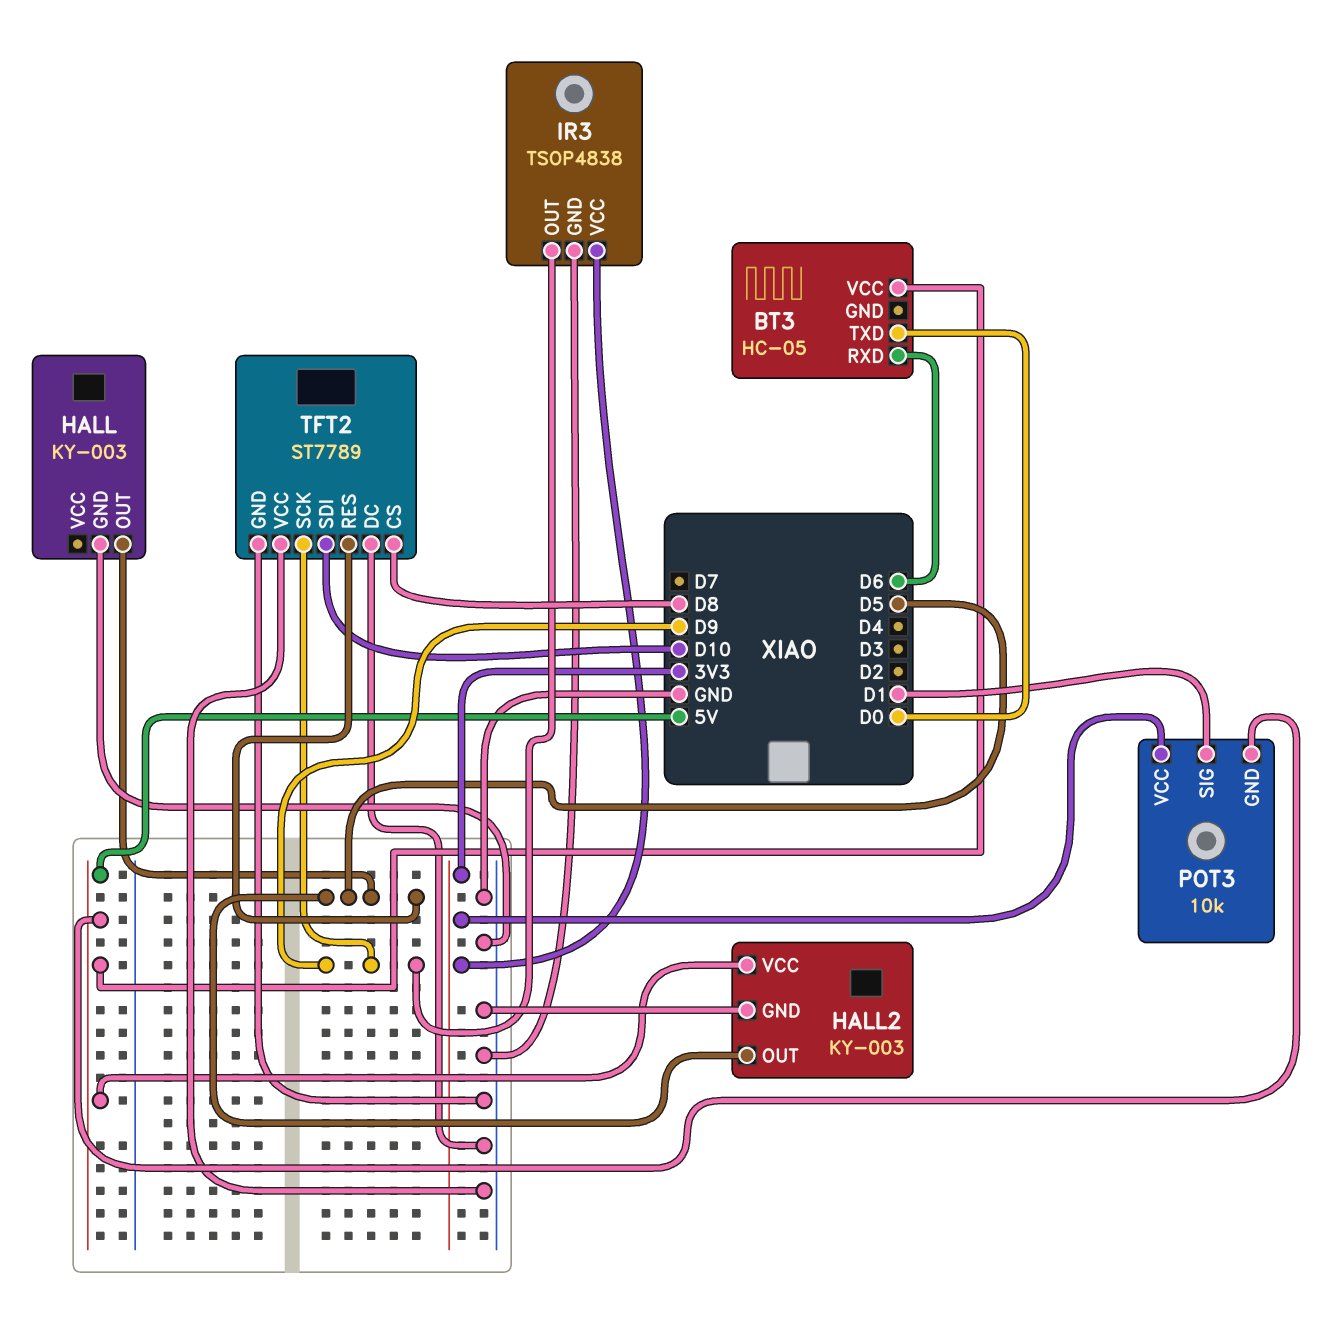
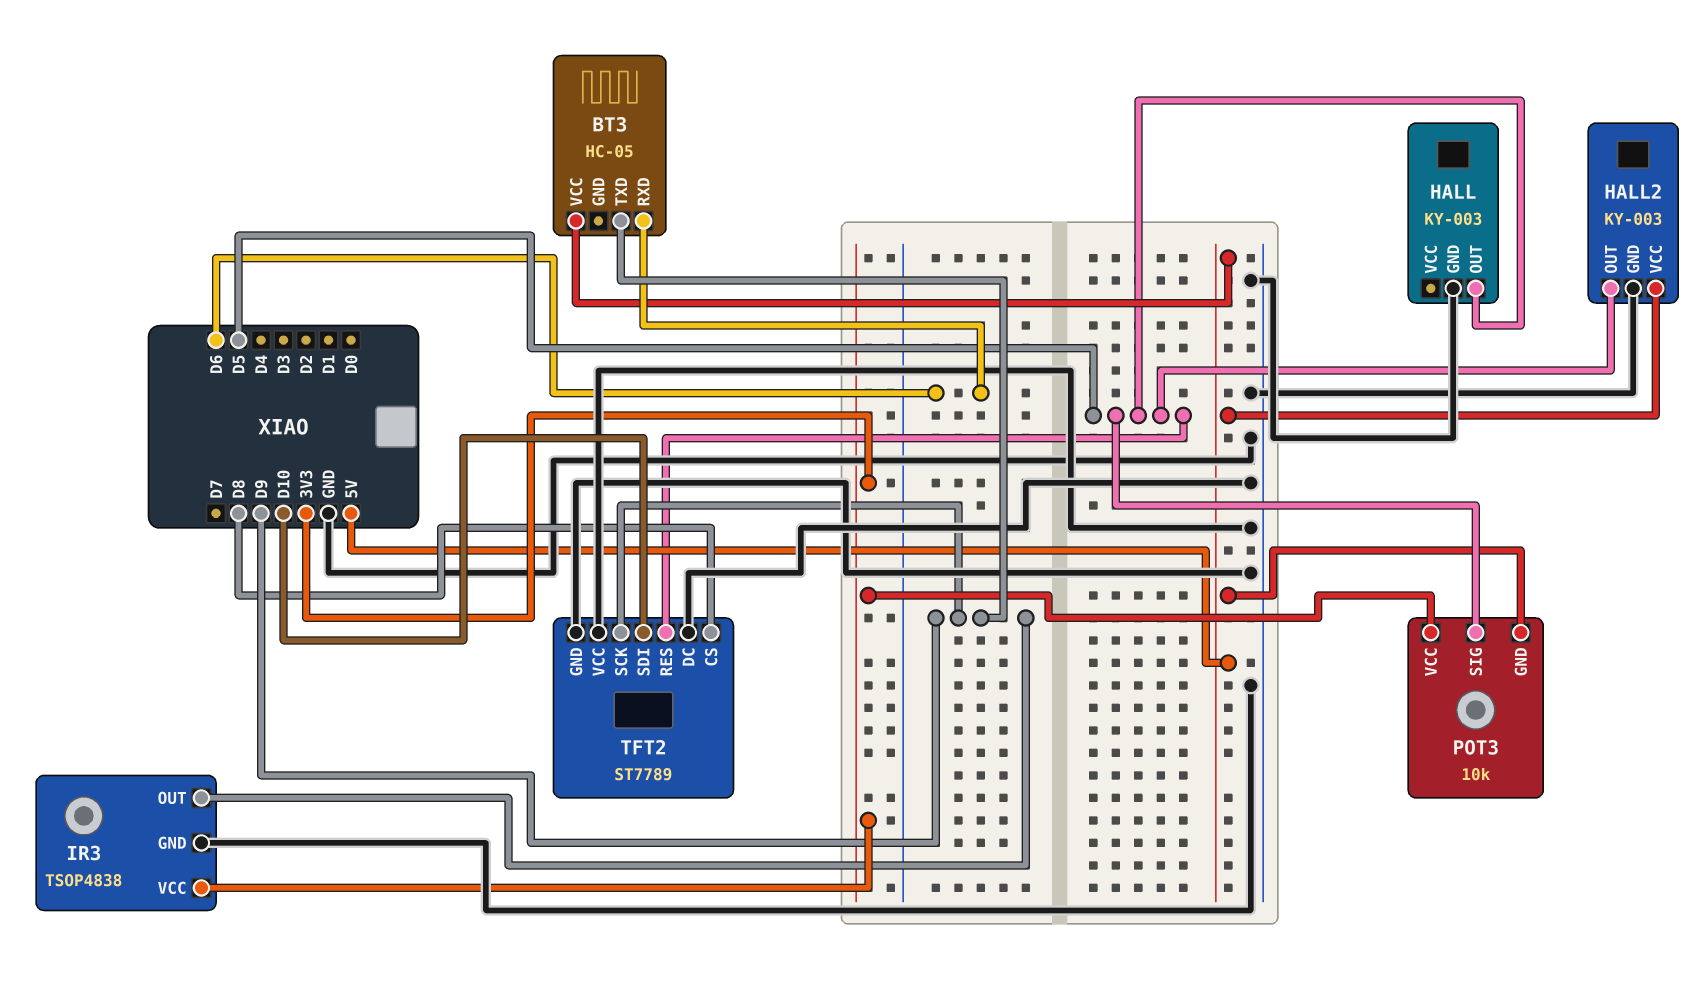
BT3 pin TXD: D0 -> D9
POT3 pin SIG: D1 -> D5

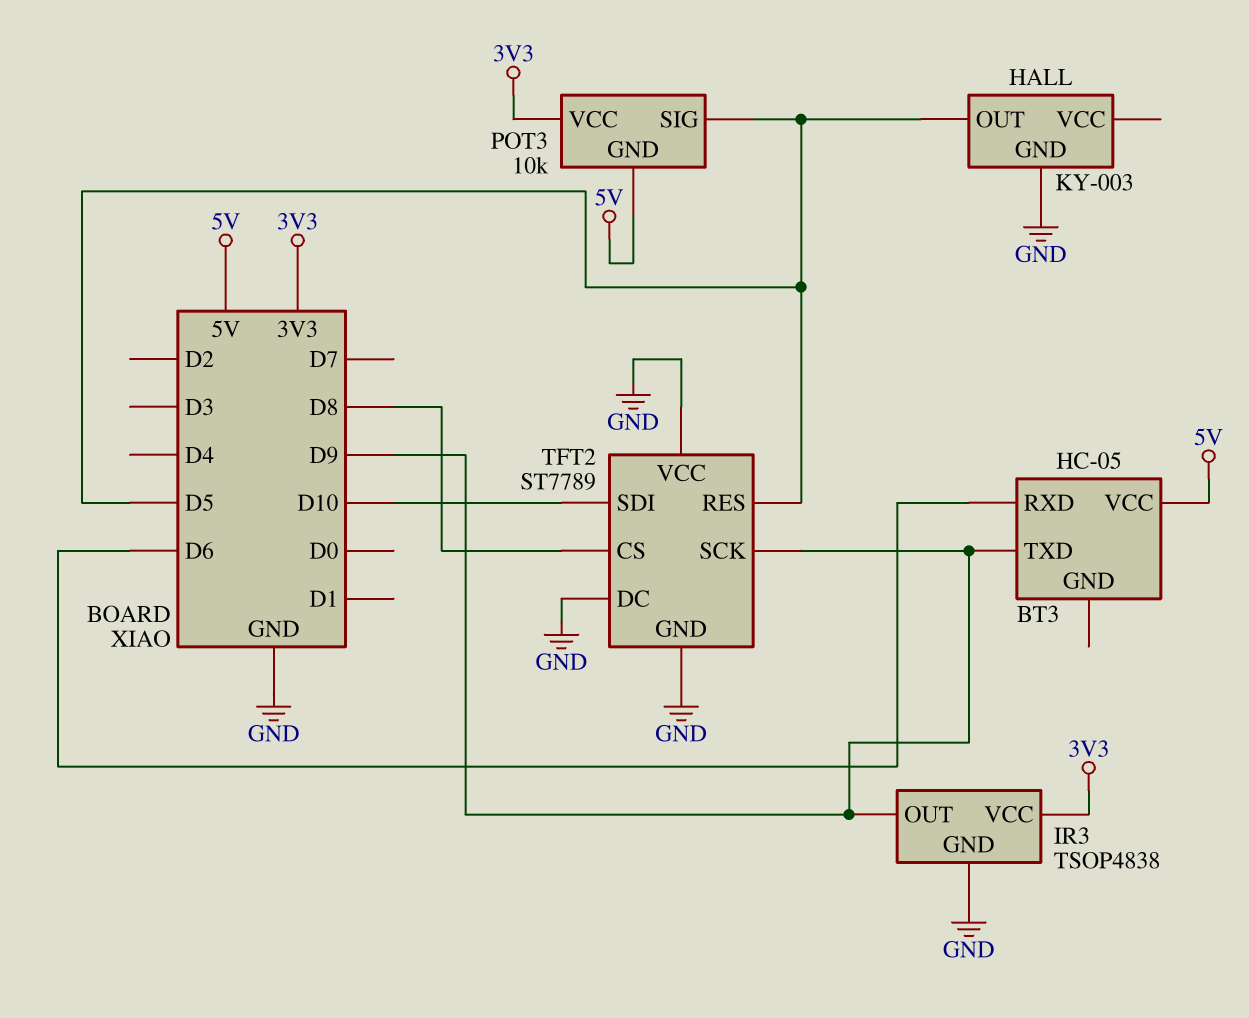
HALL2: KY-003 -> none
HALL2 pin GND: GND -> none
HALL2 pin OUT: D5 -> none
HALL2 pin VCC: 5V -> none

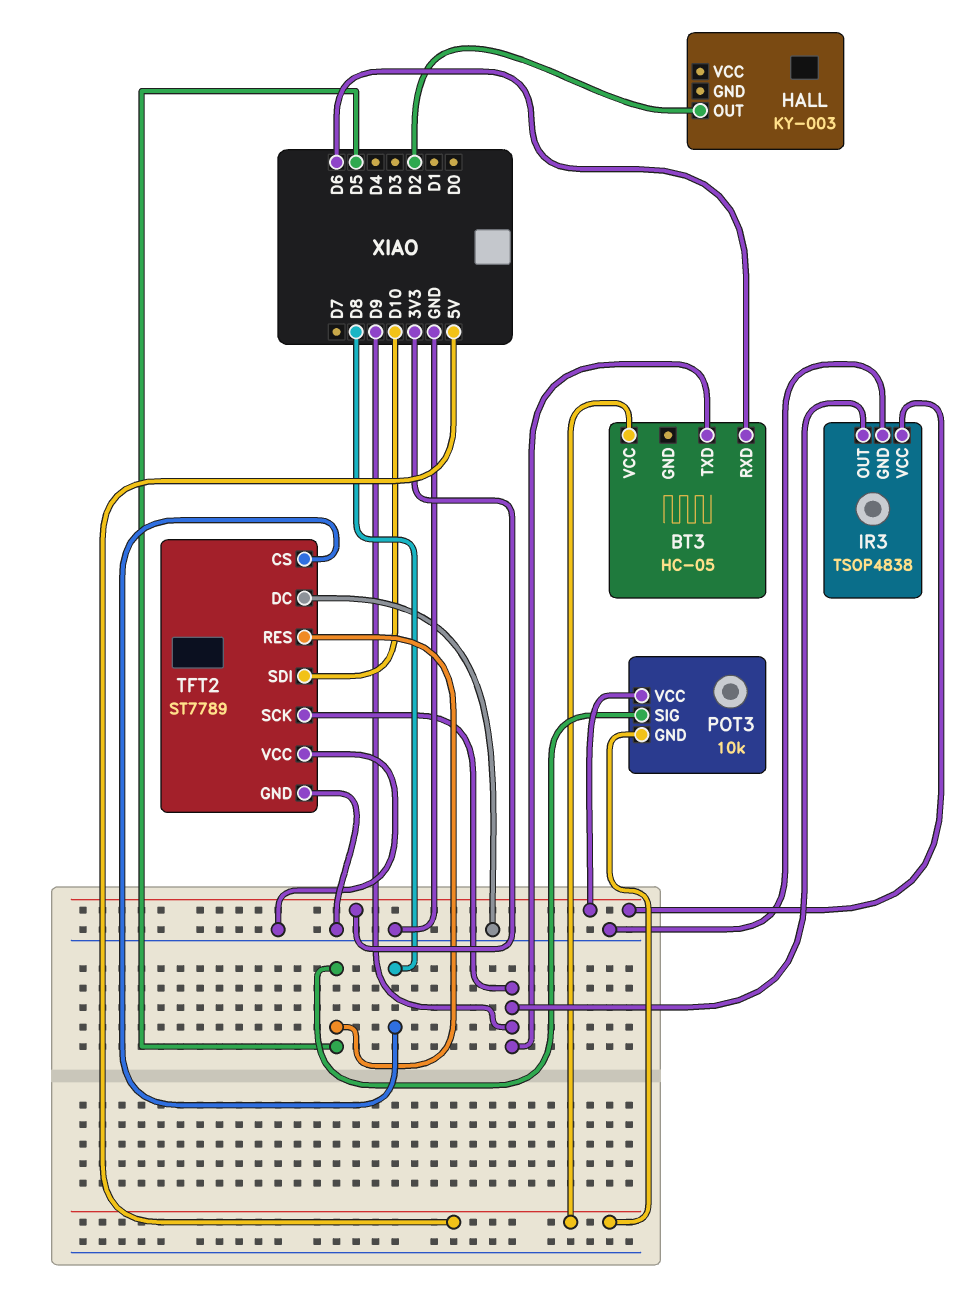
HALL pin GND: GND -> none
HALL pin OUT: D5 -> D2

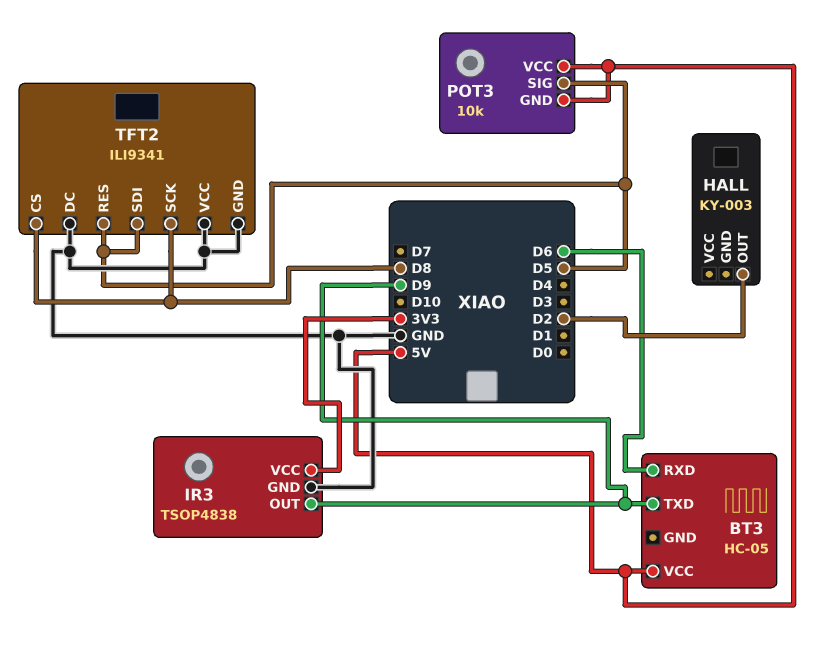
POT3 pin VCC: 3V3 -> 5V
TFT2: ST7789 -> ILI9341
TFT2 pin SCK: D9 -> D8
TFT2 pin SDI: D10 -> D5

